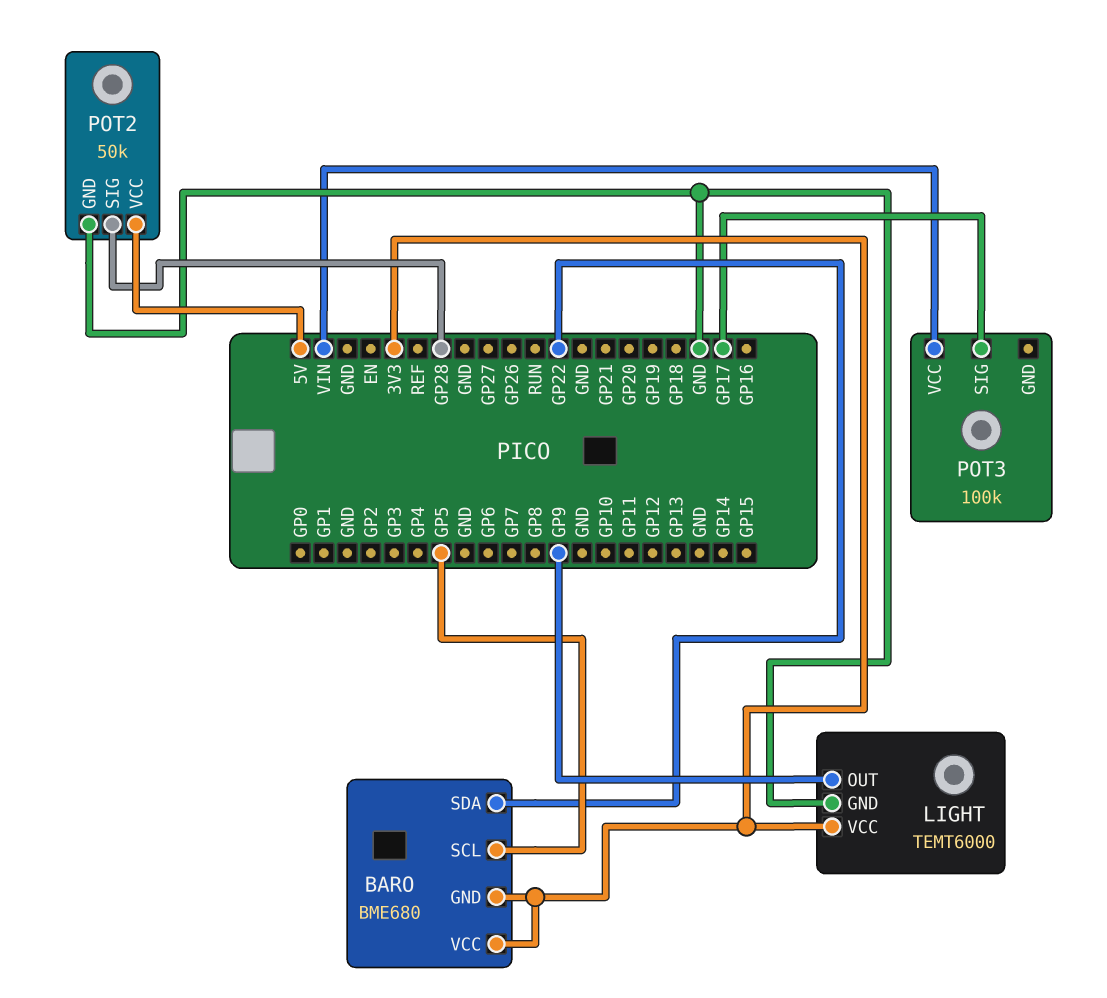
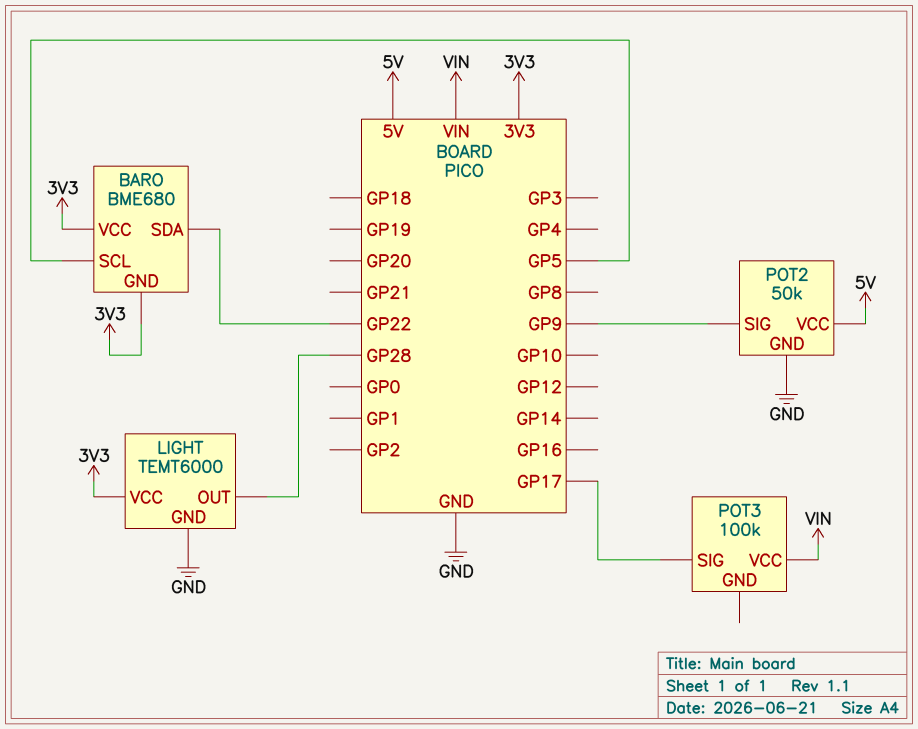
LIGHT pin OUT: GP9 -> GP28
POT2 pin SIG: GP28 -> GP9

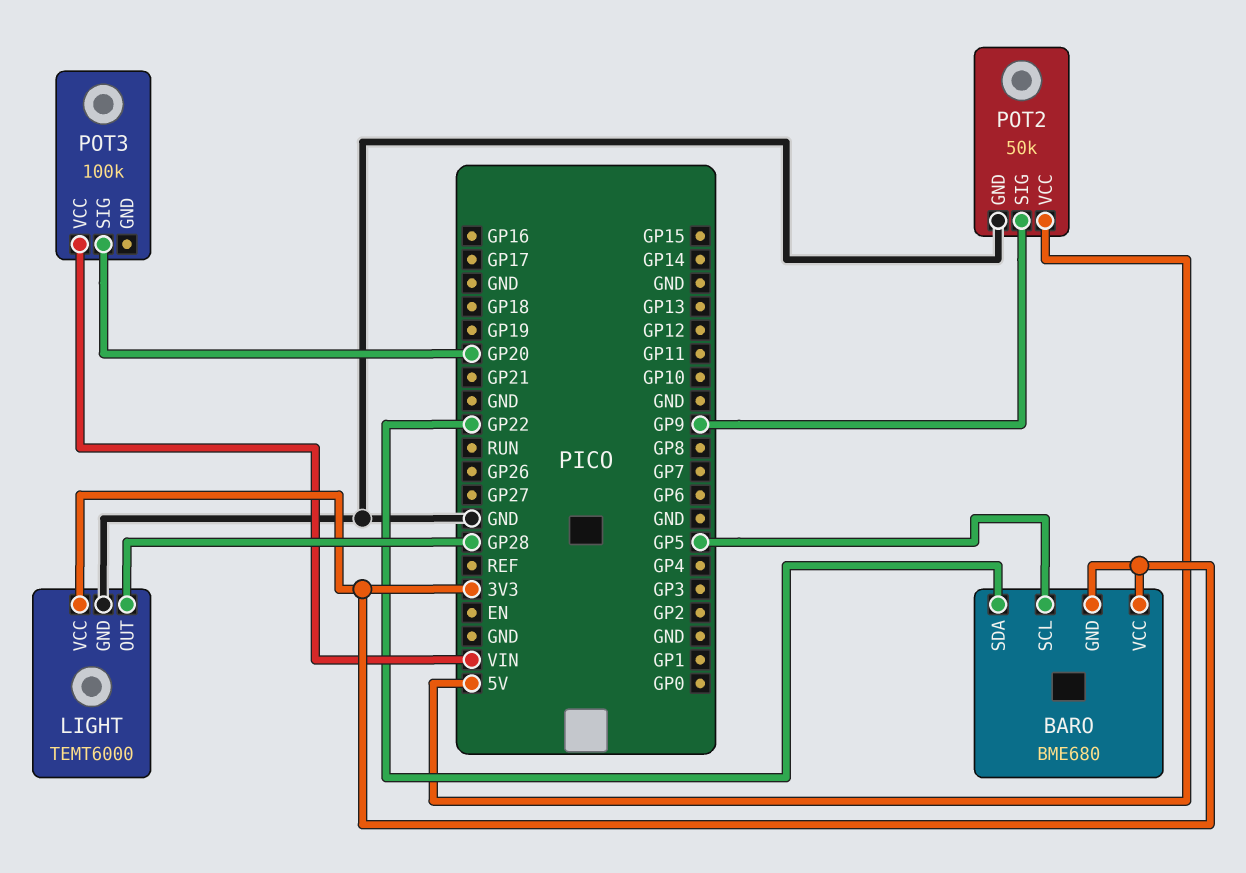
POT3 pin SIG: GP17 -> GP20

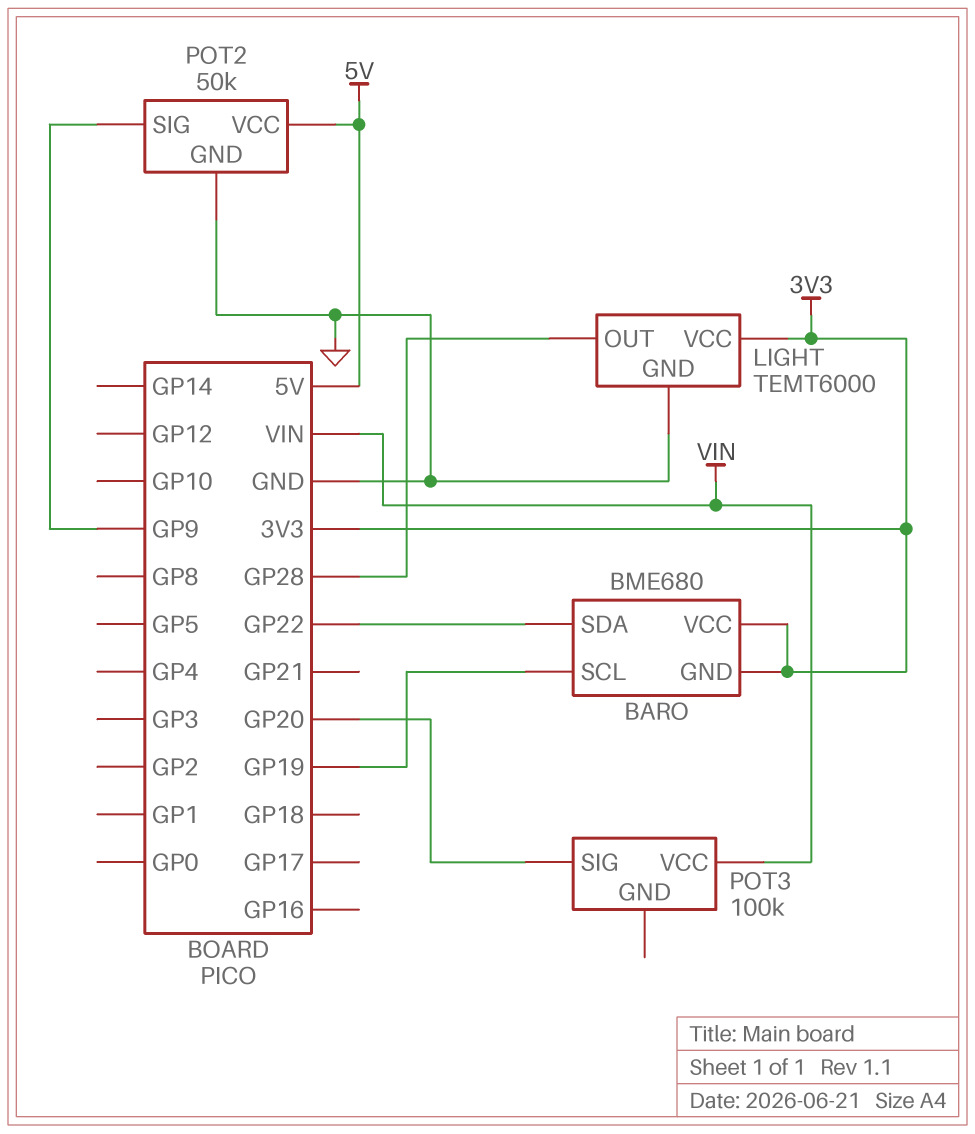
BARO pin SCL: GP5 -> GP19

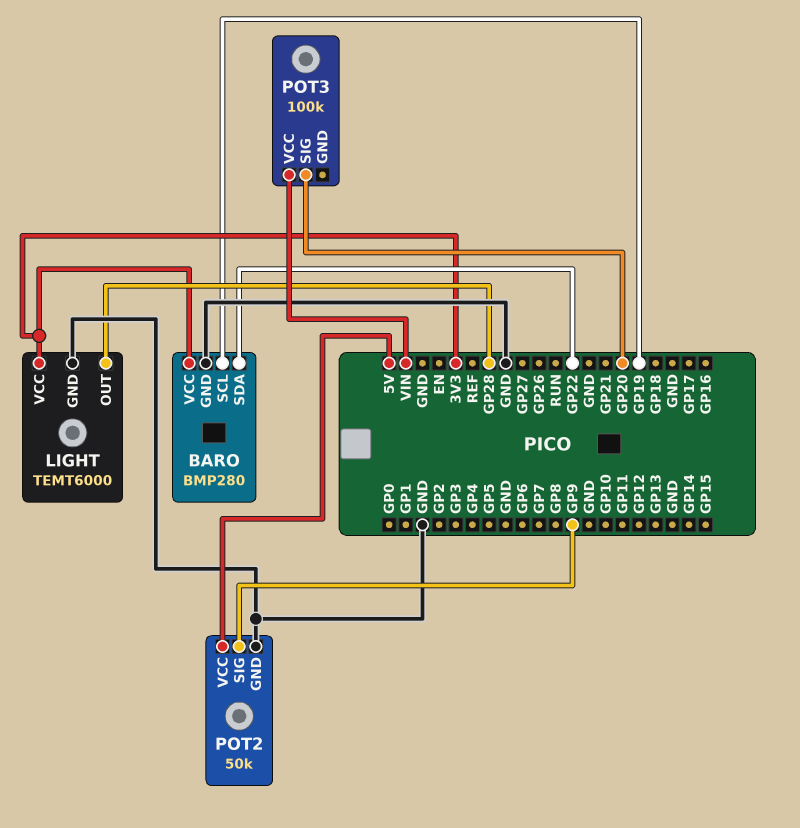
BARO: BME680 -> BMP280
BARO pin GND: 3V3 -> GND

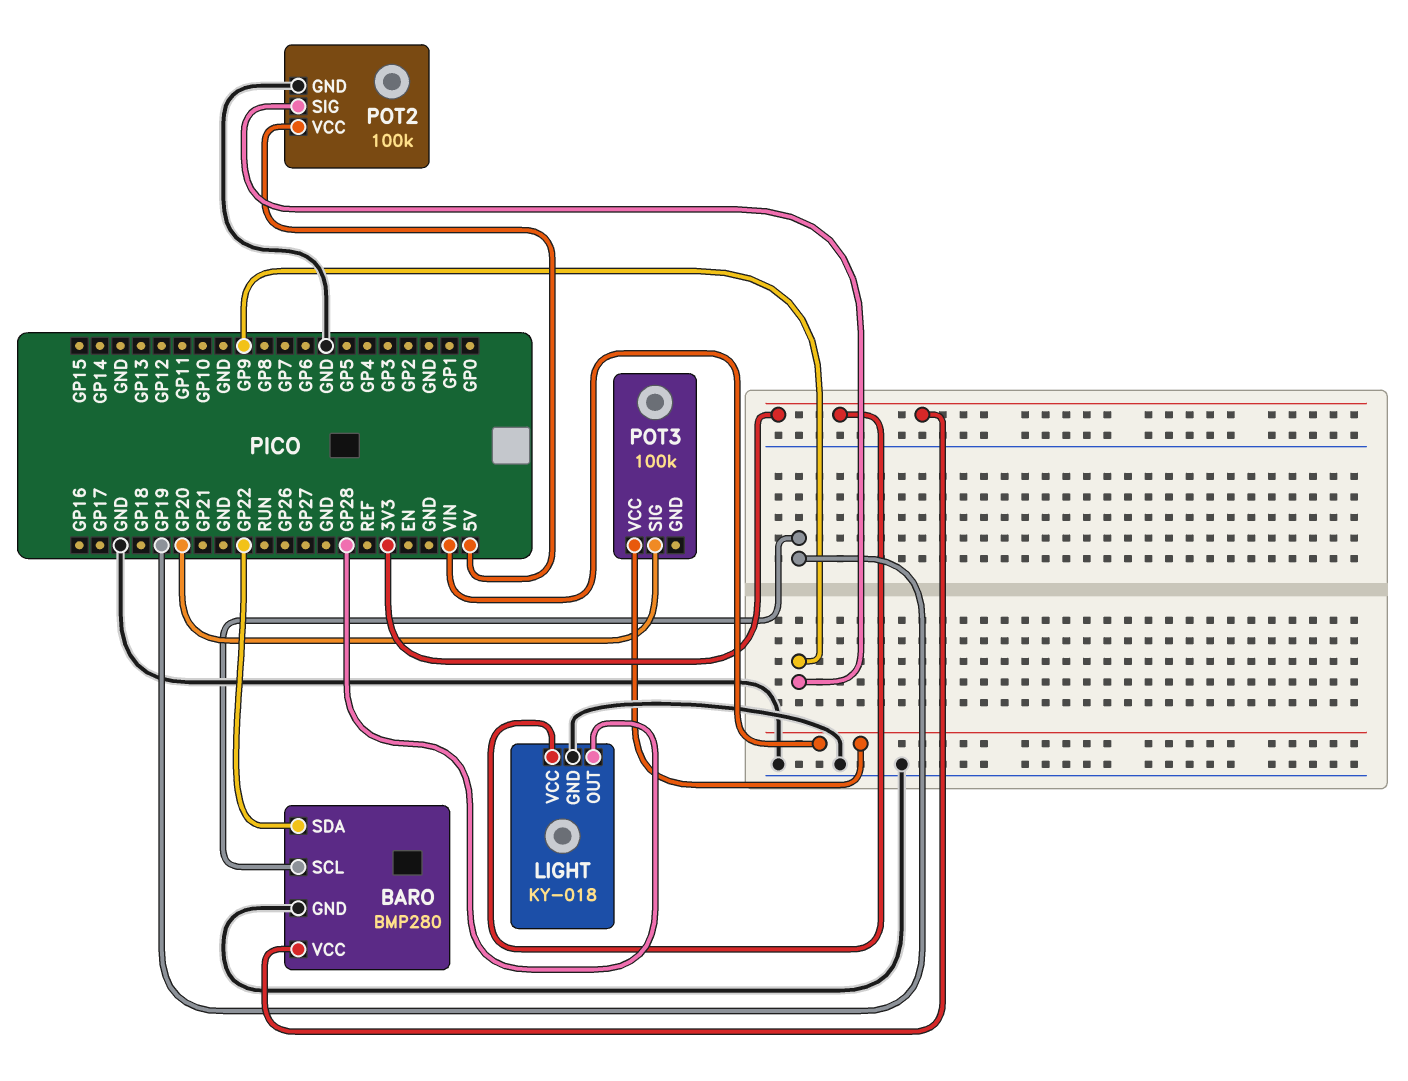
LIGHT: TEMT6000 -> KY-018
POT2: 50k -> 100k

